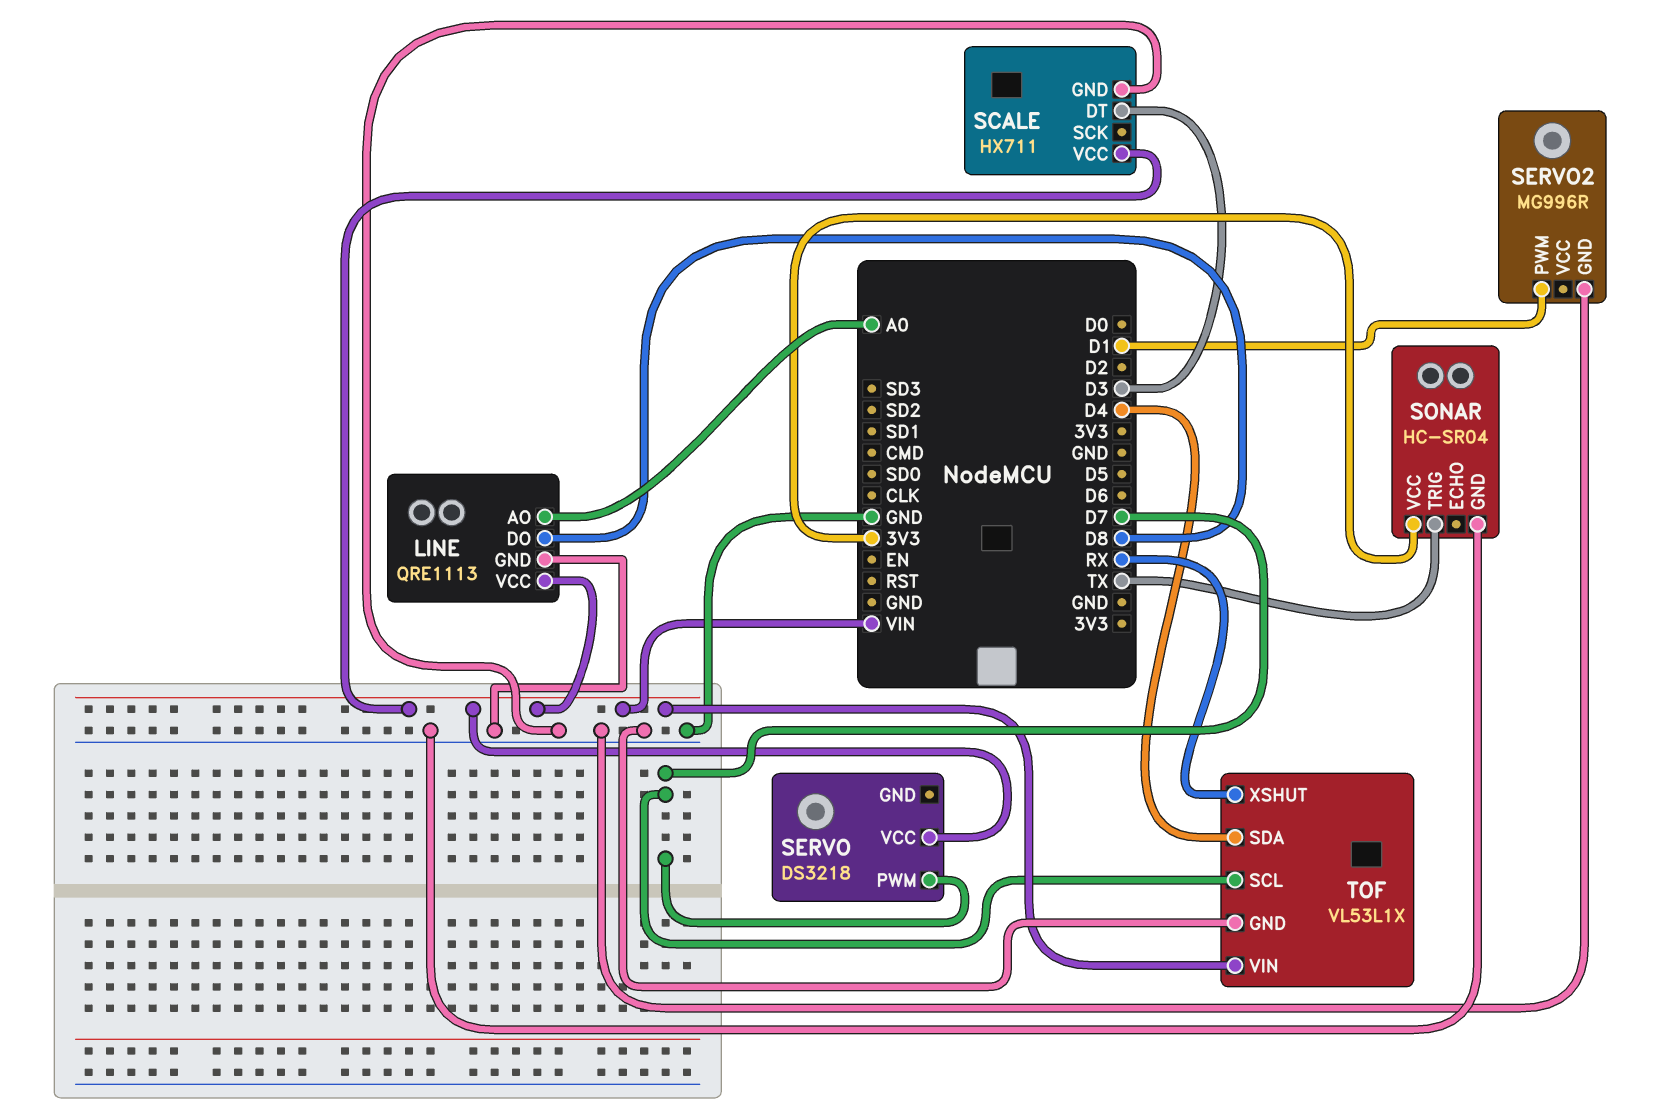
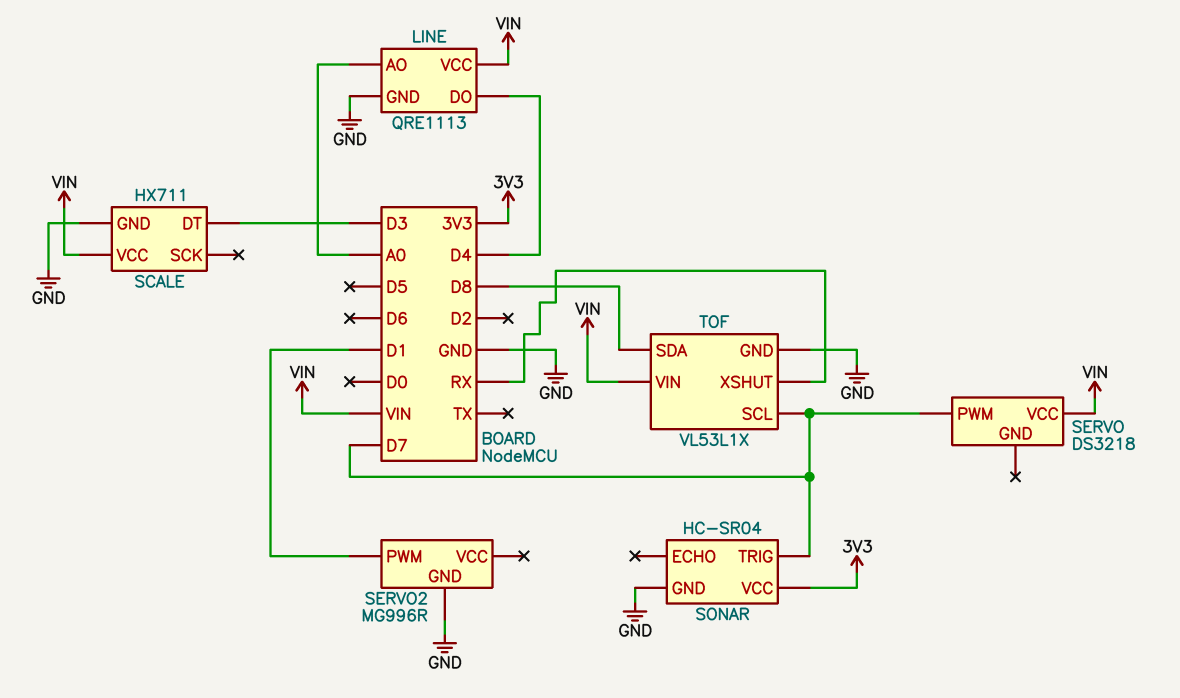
LINE pin DO: D8 -> D4
SONAR pin TRIG: TX -> D7
TOF pin SDA: D4 -> D8

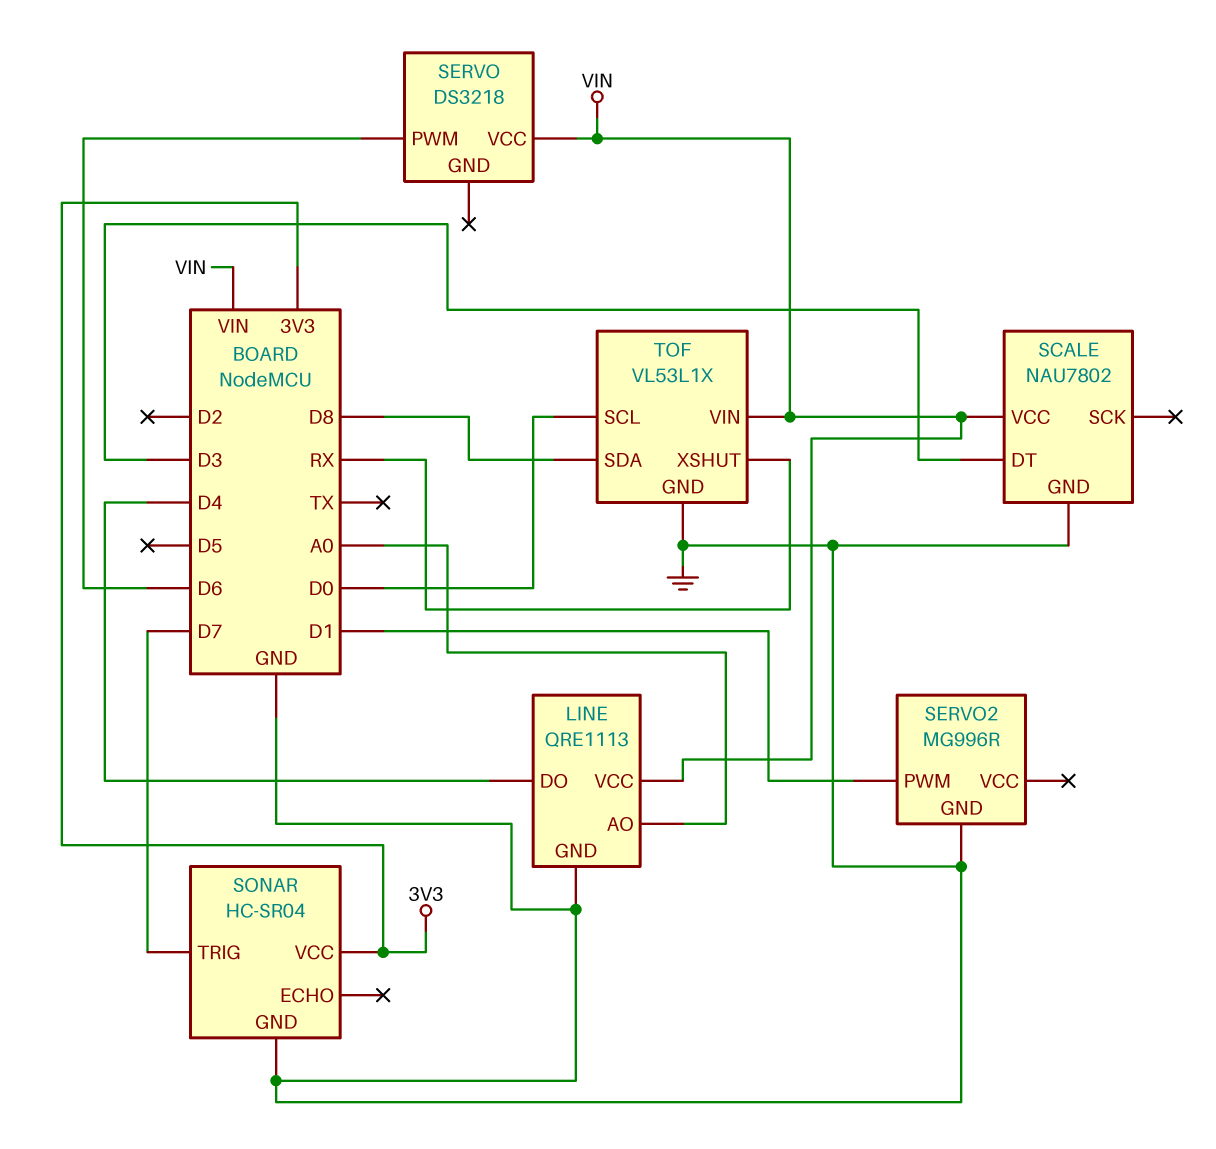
SCALE: HX711 -> NAU7802
SERVO pin PWM: D7 -> D6
TOF pin SCL: D7 -> D0

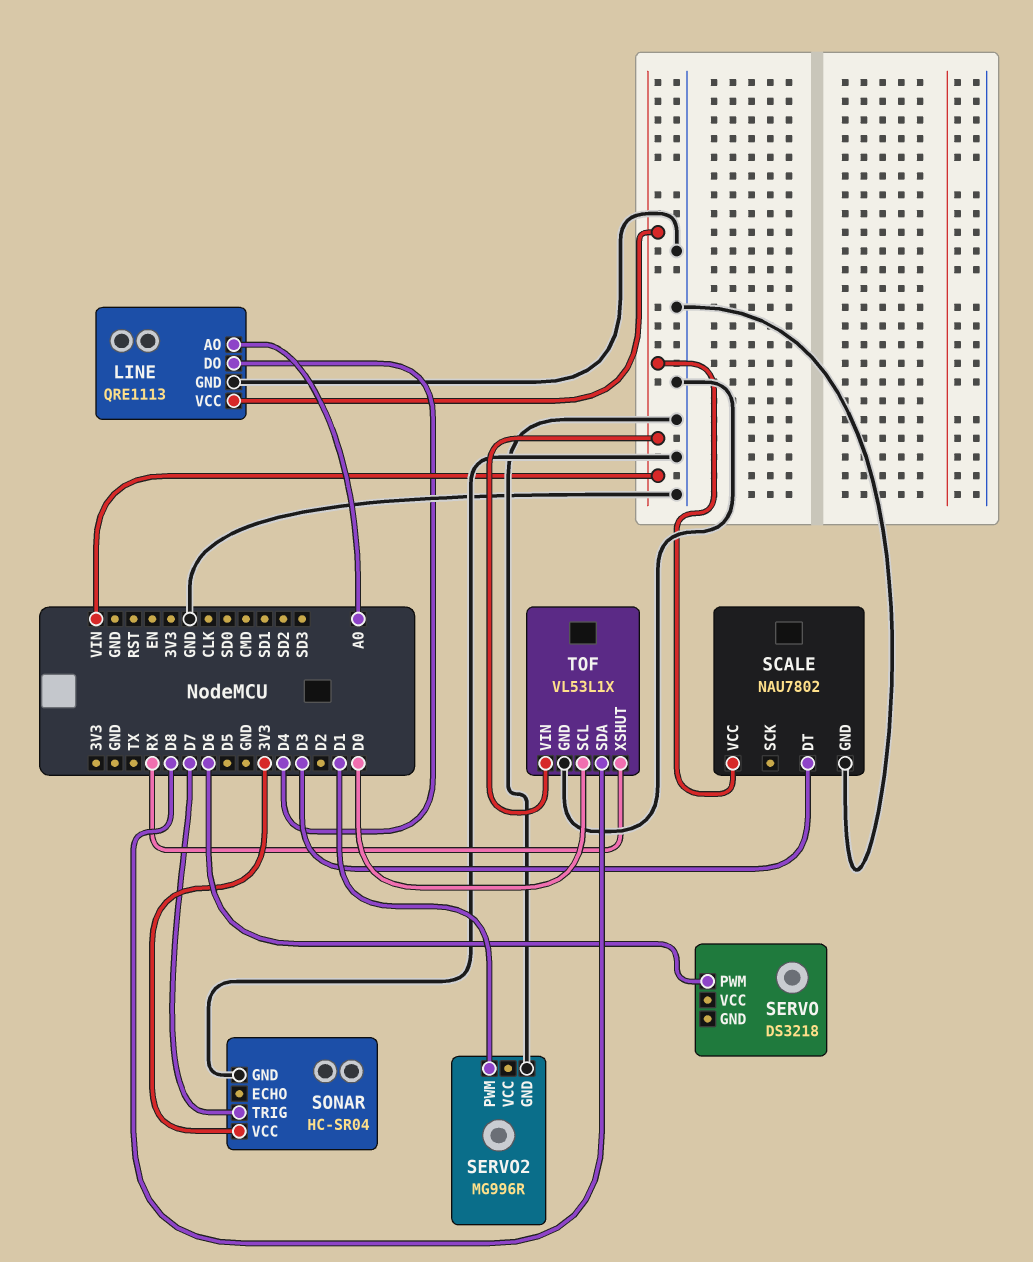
SERVO pin VCC: VIN -> none

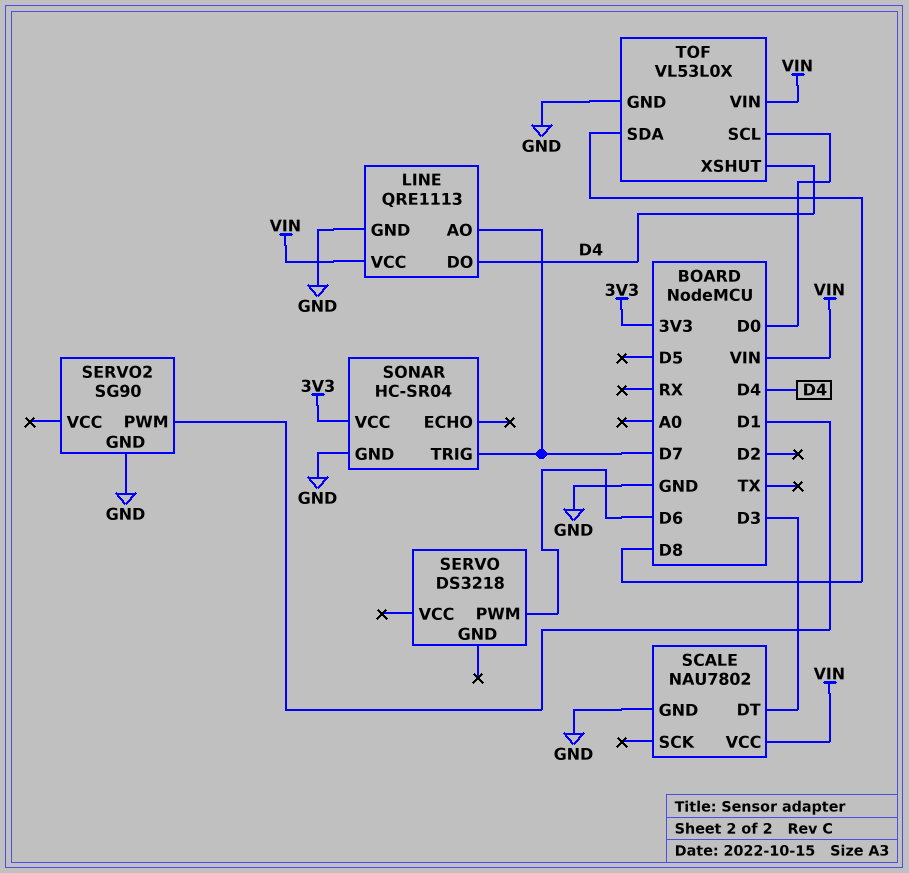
LINE pin AO: A0 -> D7
SERVO2: MG996R -> SG90
TOF: VL53L1X -> VL53L0X
TOF pin XSHUT: RX -> D4

